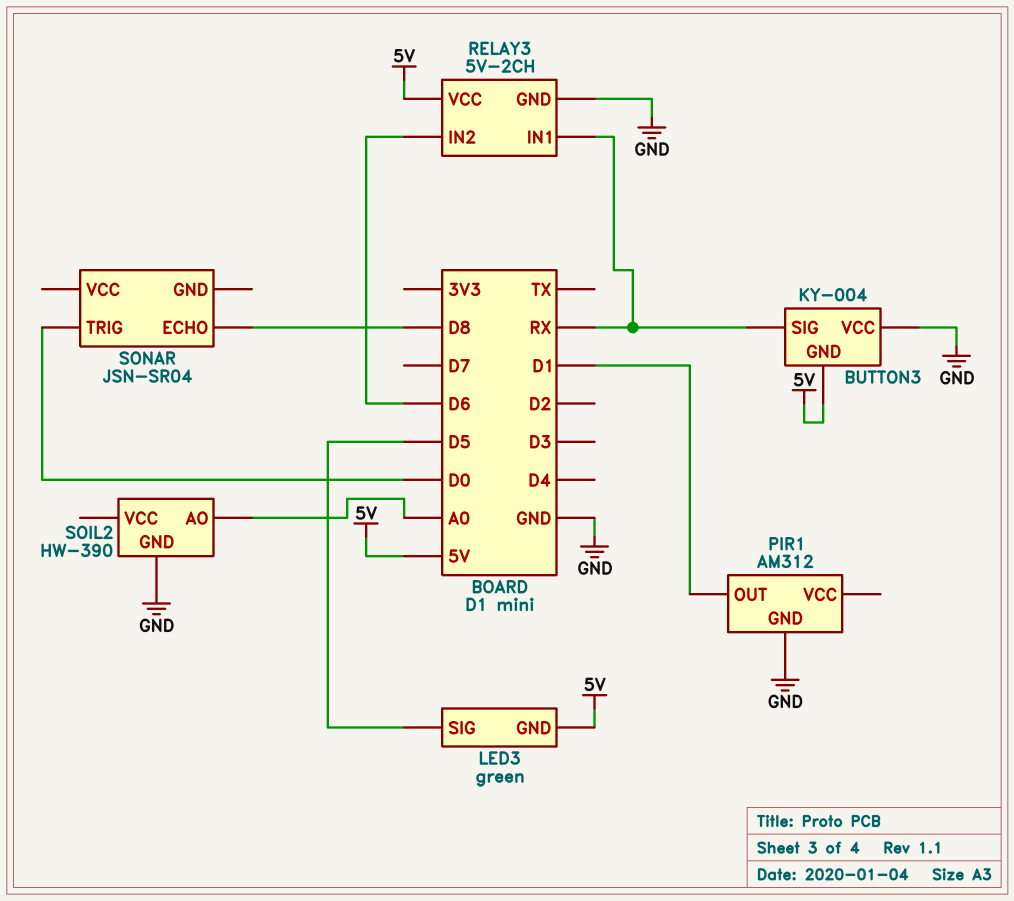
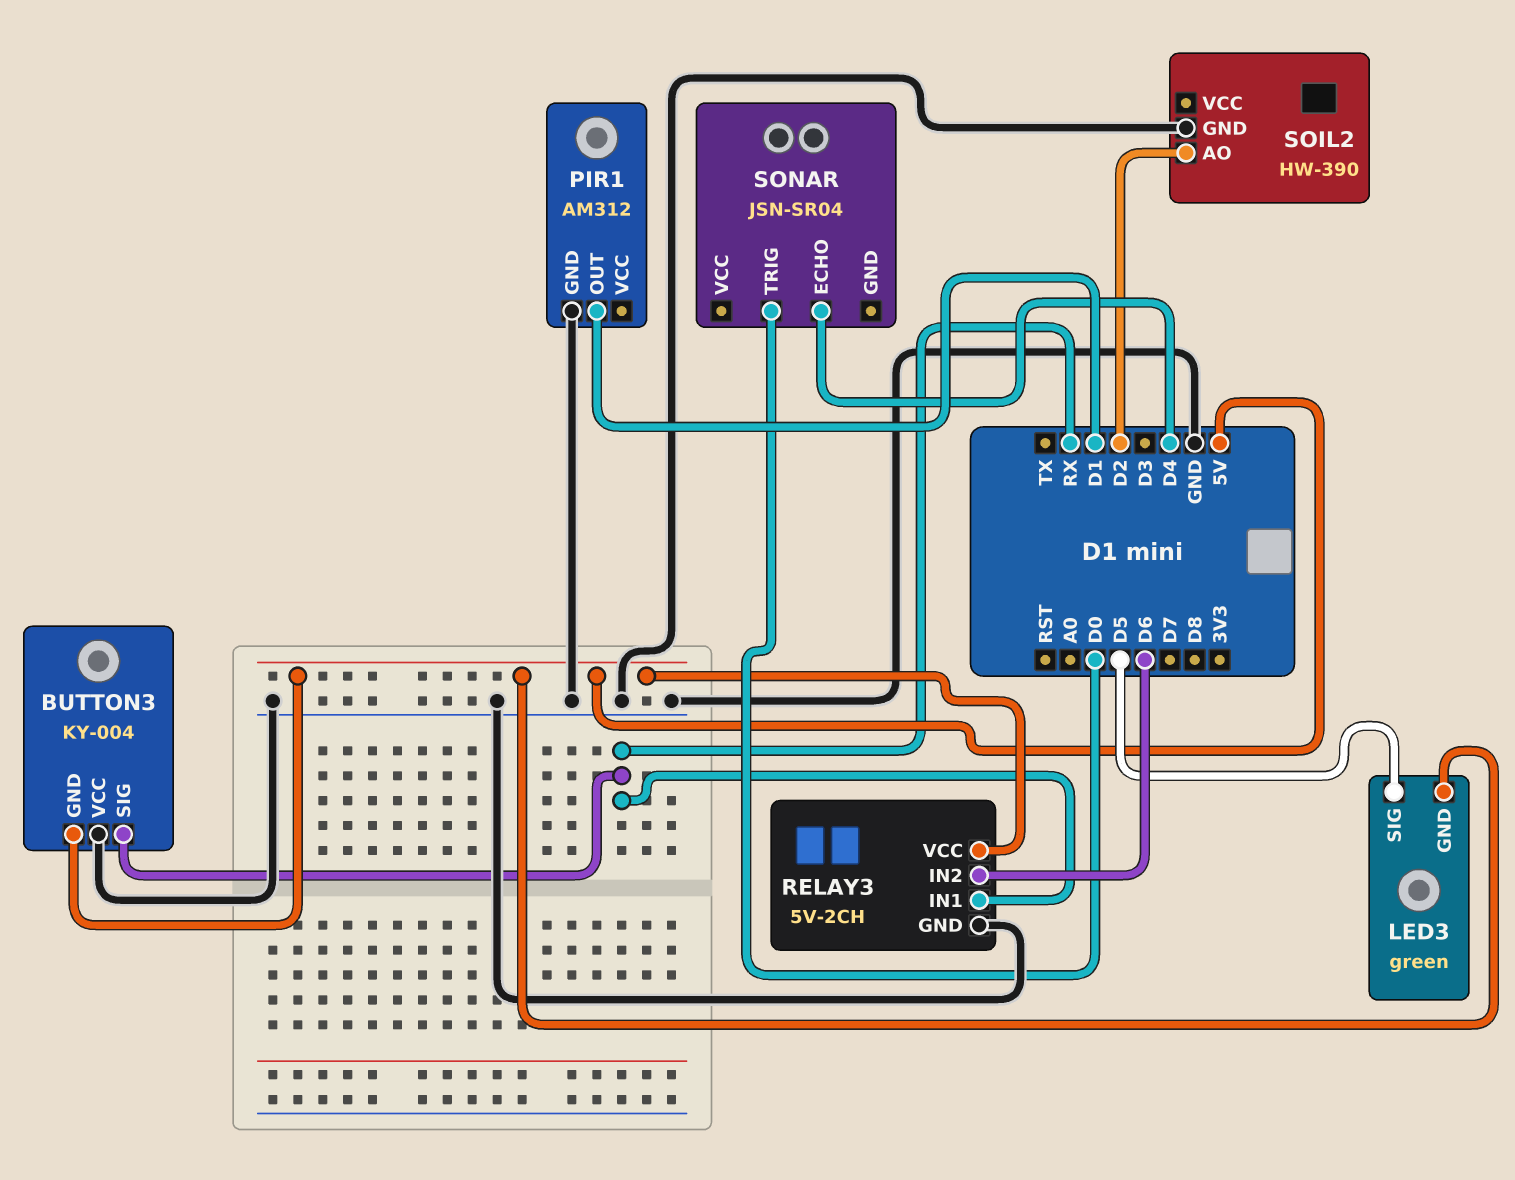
SOIL2 pin AO: A0 -> D2
SONAR pin ECHO: D8 -> D4

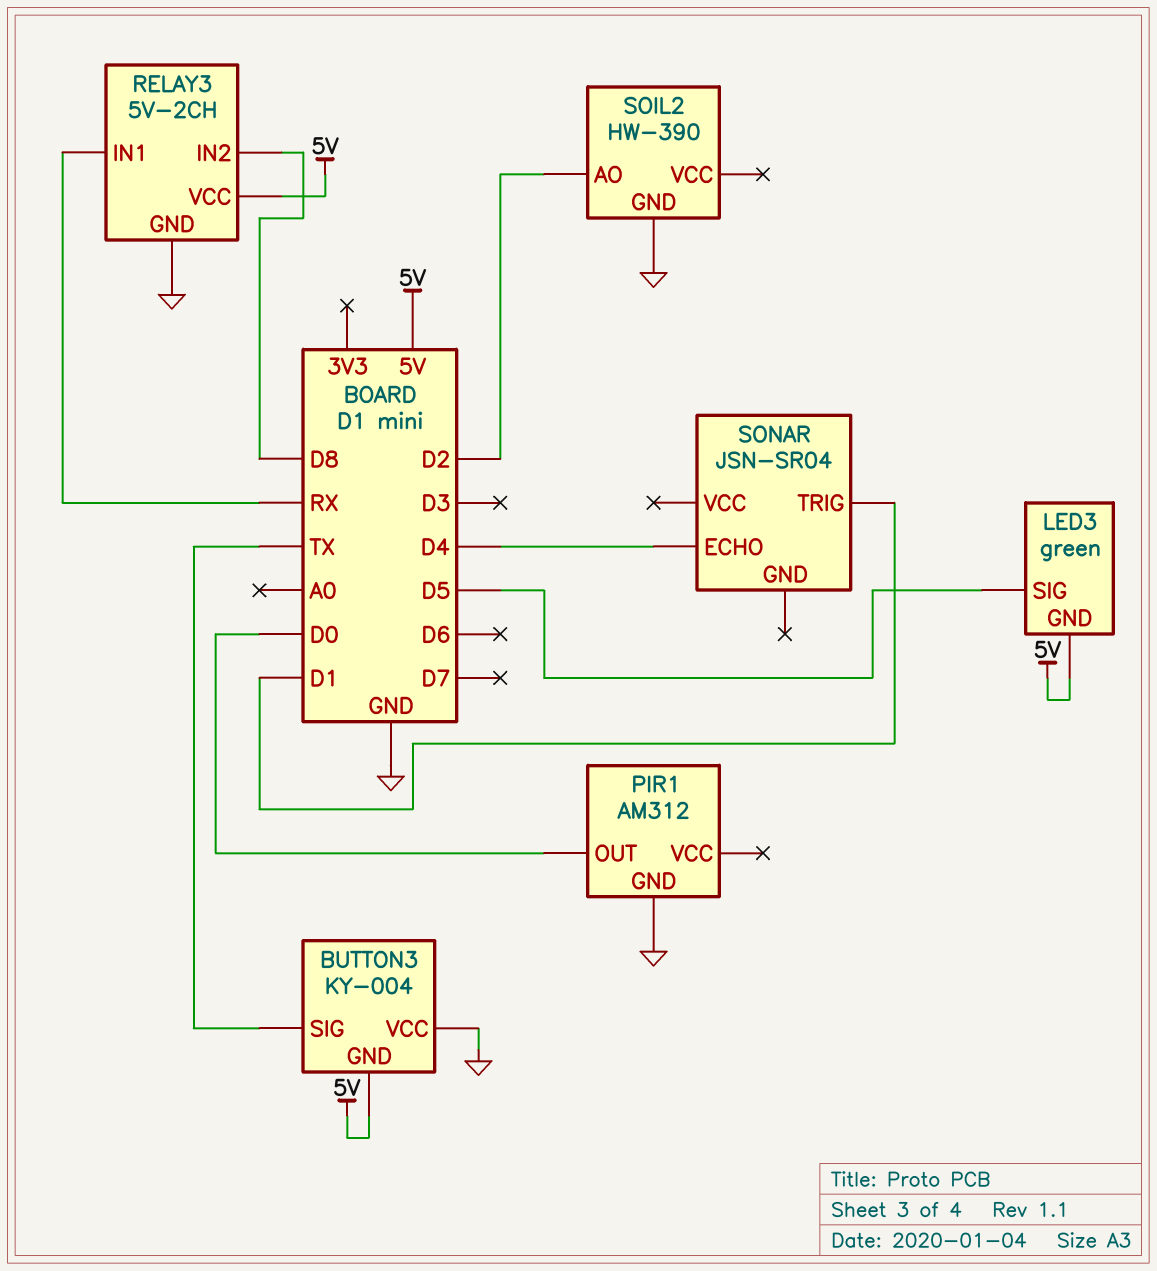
BUTTON3 pin SIG: RX -> TX
PIR1 pin OUT: D1 -> D0
RELAY3 pin IN2: D6 -> D8
SONAR pin TRIG: D0 -> D1

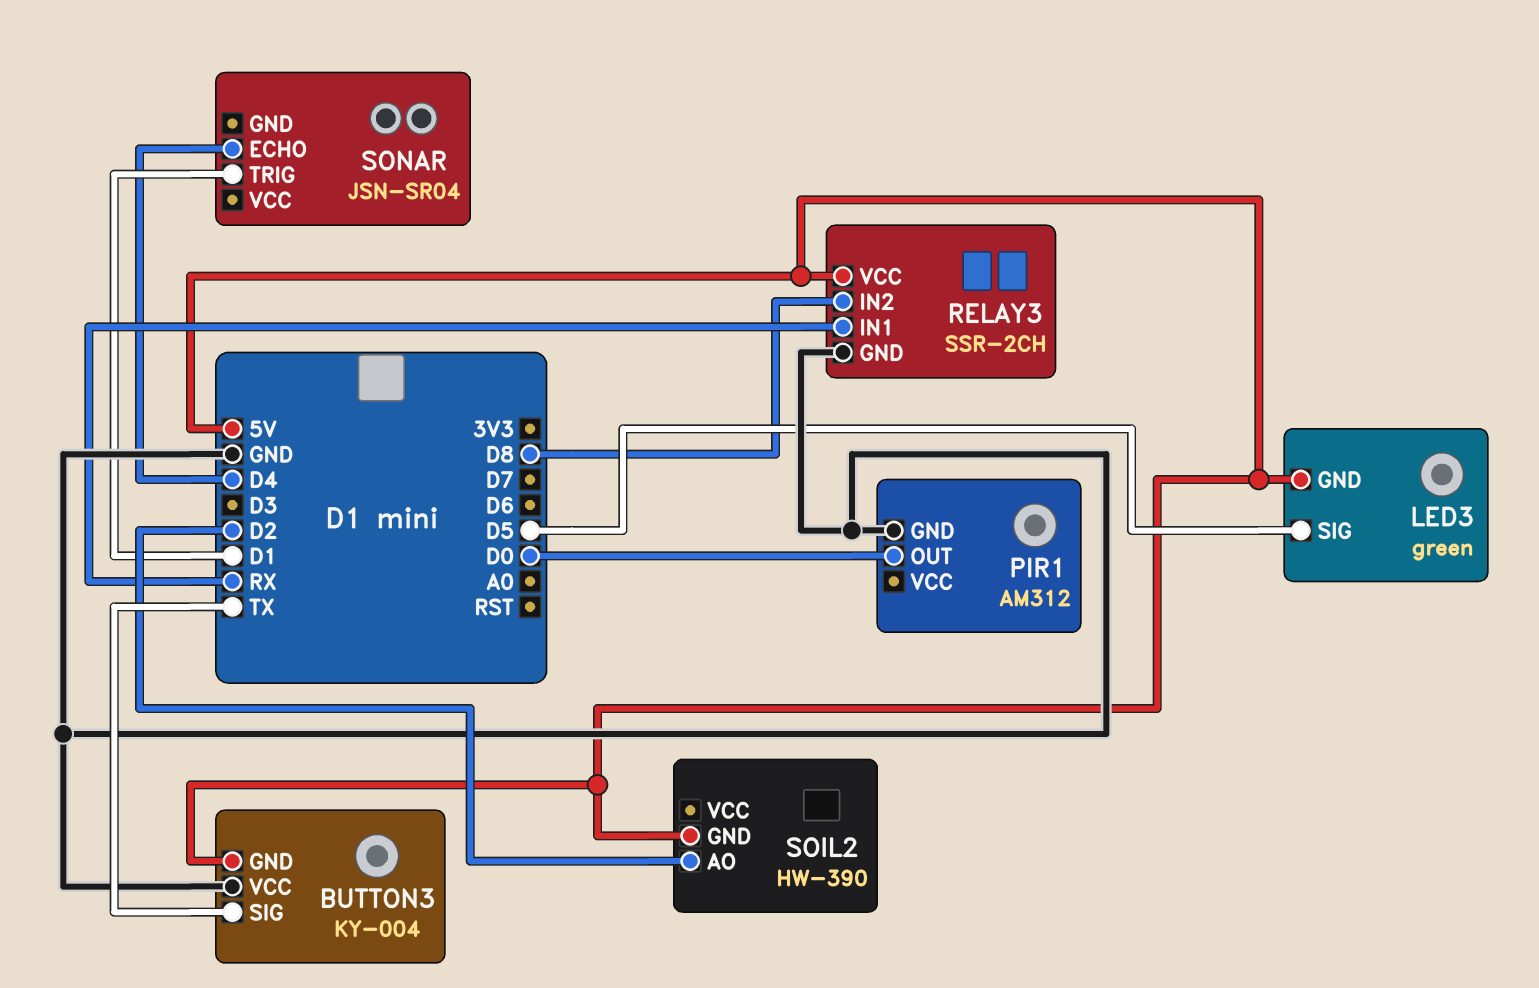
RELAY3: 5V-2CH -> SSR-2CH
SOIL2 pin GND: GND -> 5V

